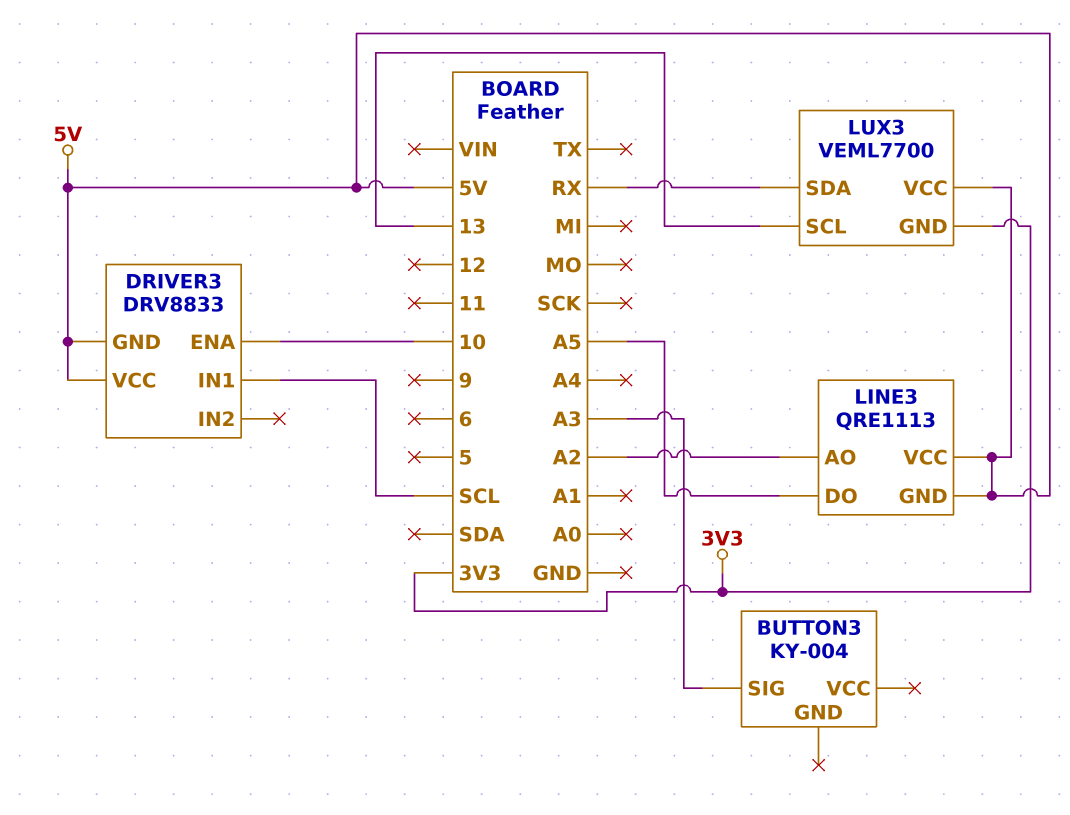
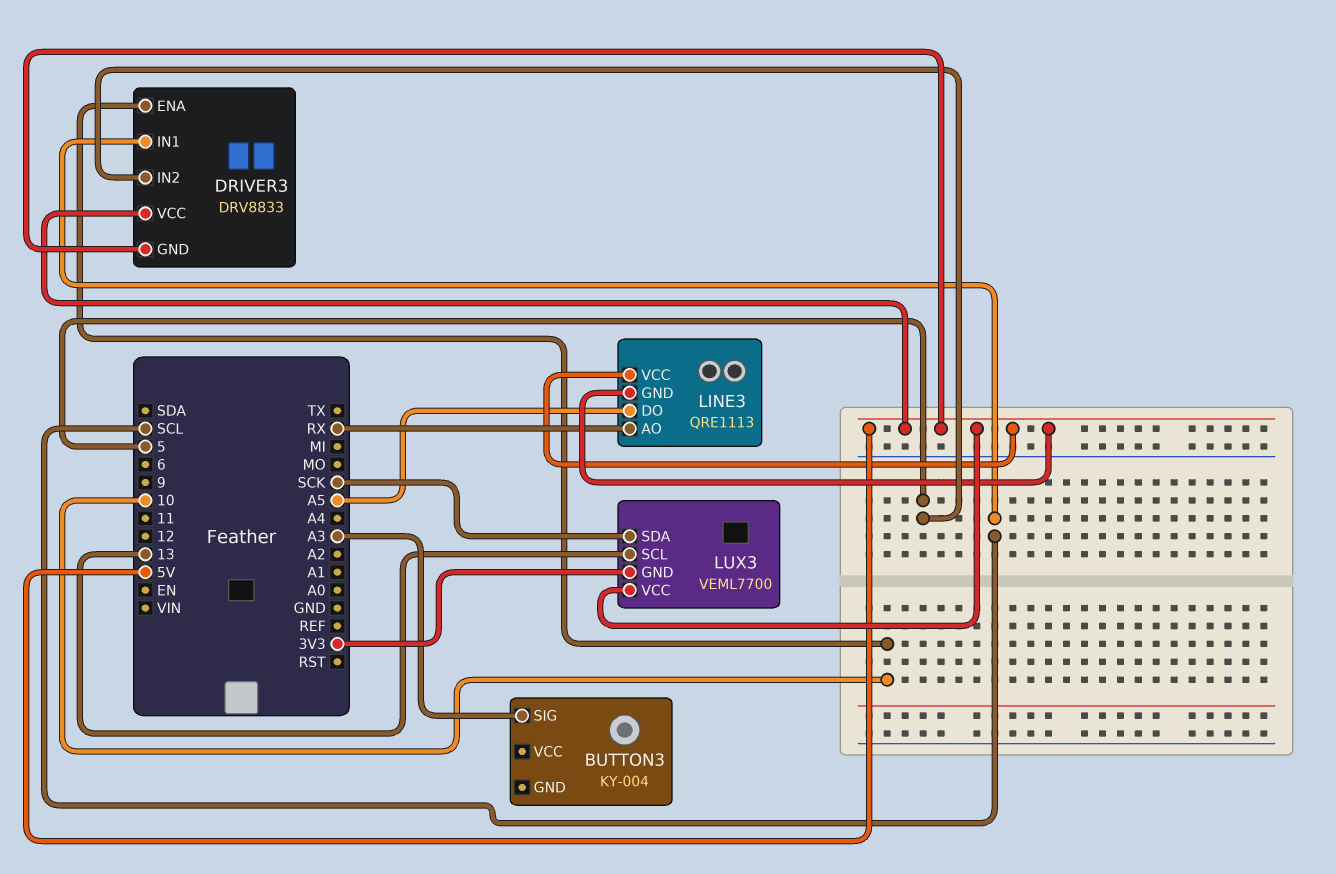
DRIVER3 pin IN2: none -> 5
LINE3 pin AO: A2 -> RX
LUX3 pin SDA: RX -> SCK

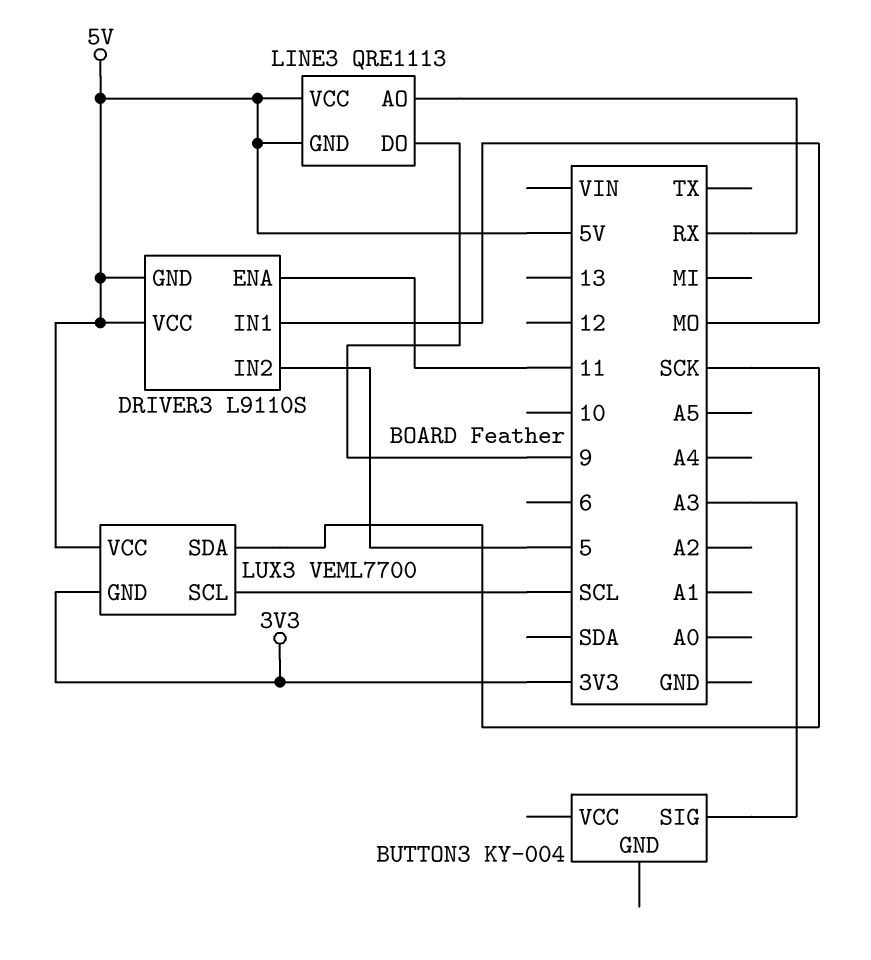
DRIVER3: DRV8833 -> L9110S
DRIVER3 pin ENA: 10 -> 11
DRIVER3 pin IN1: SCL -> MO
LINE3 pin DO: A5 -> 9
LUX3 pin SCL: 13 -> SCL

